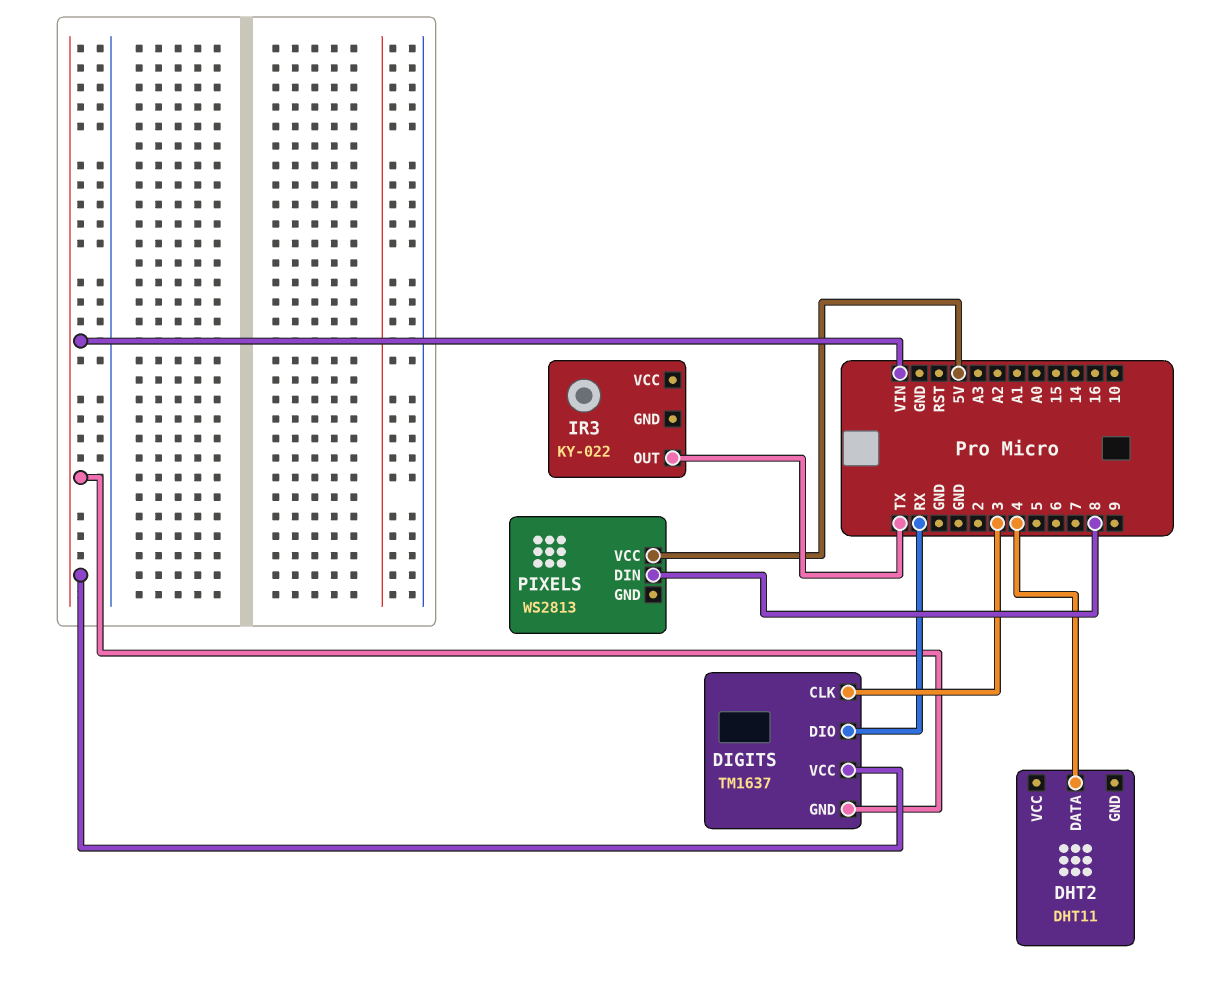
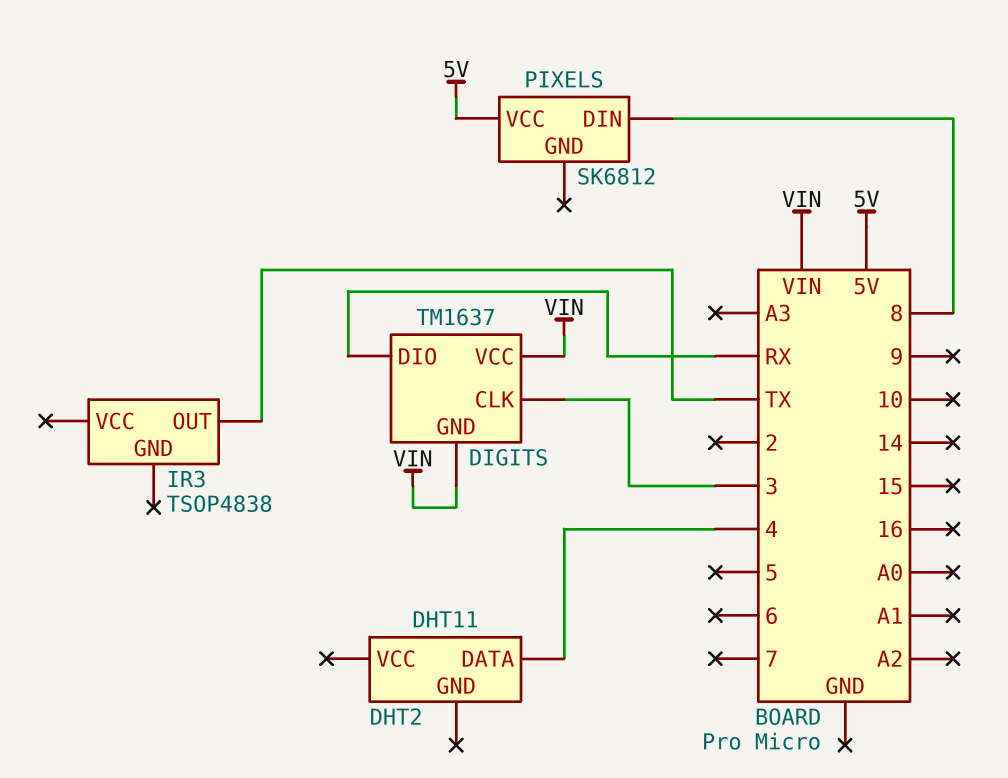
IR3: KY-022 -> TSOP4838
PIXELS: WS2813 -> SK6812

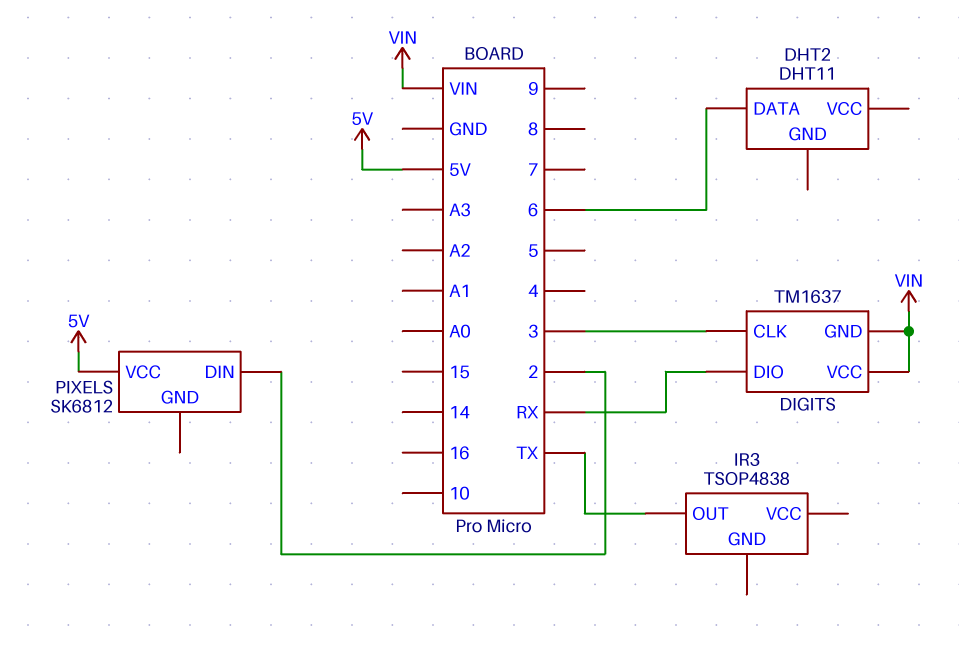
DHT2 pin DATA: 4 -> 6
PIXELS pin DIN: 8 -> 2

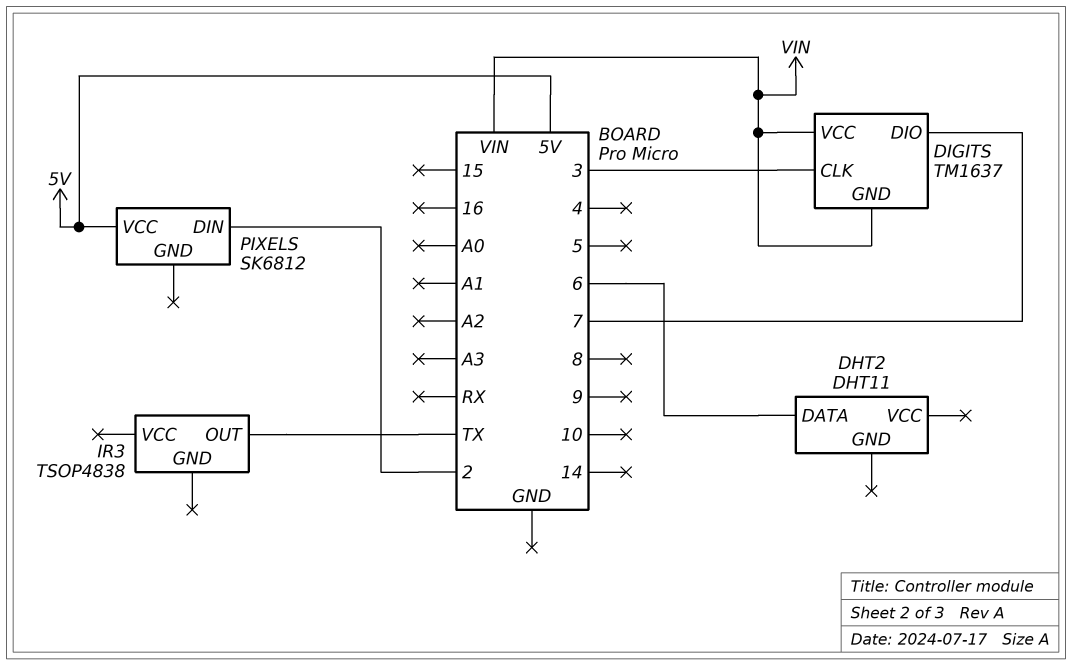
DIGITS pin DIO: RX -> 7

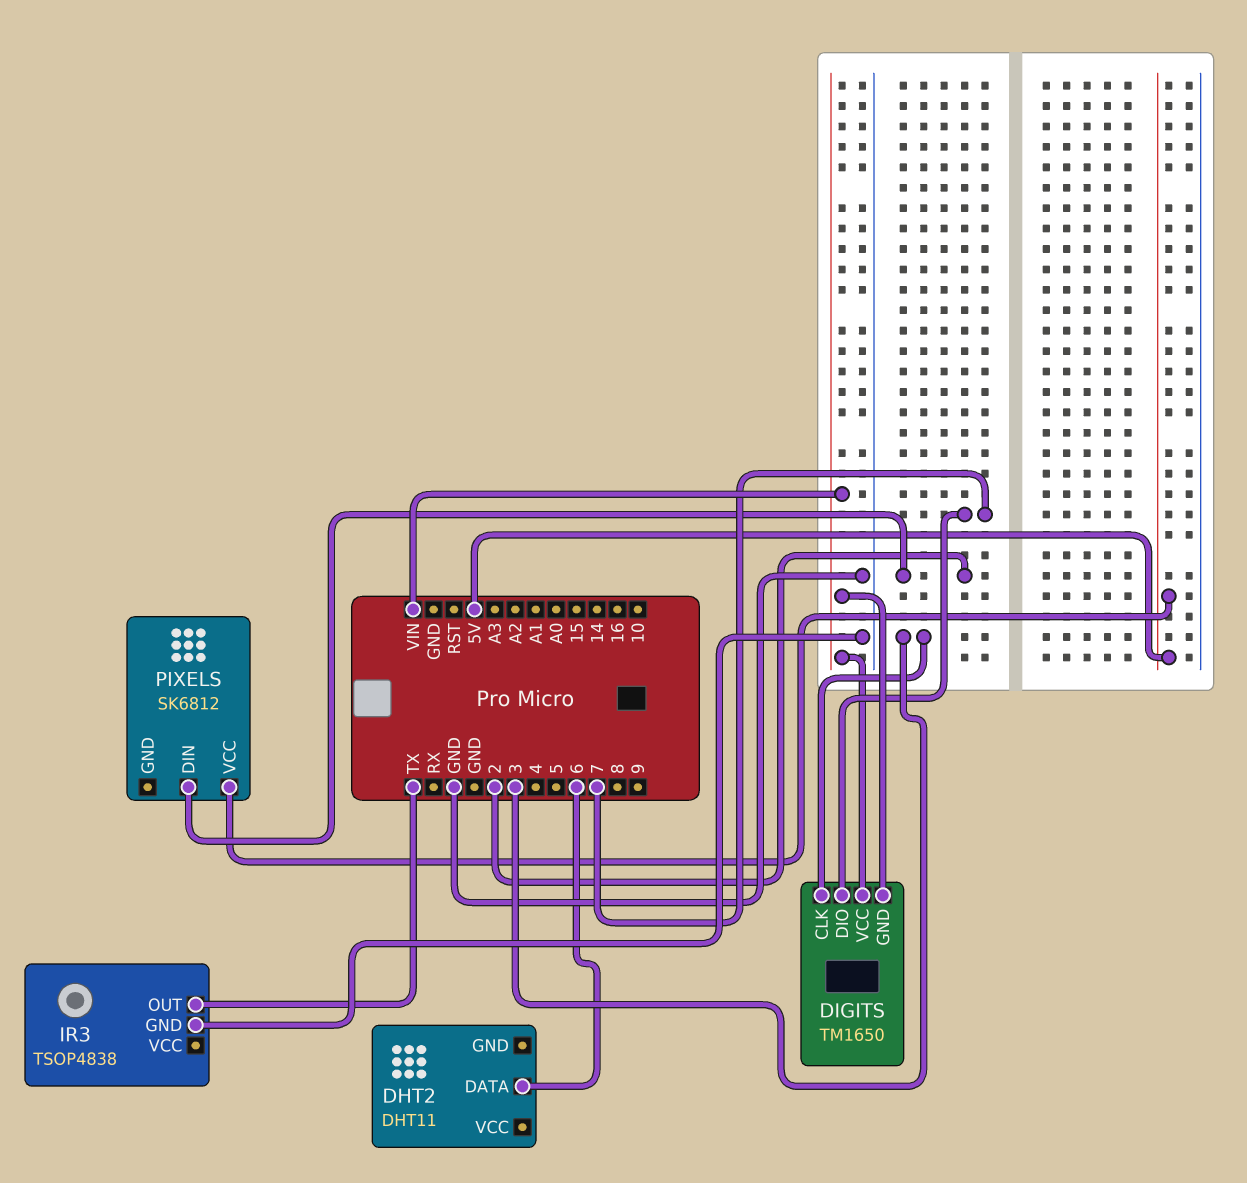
DIGITS: TM1637 -> TM1650
IR3 pin GND: none -> GND

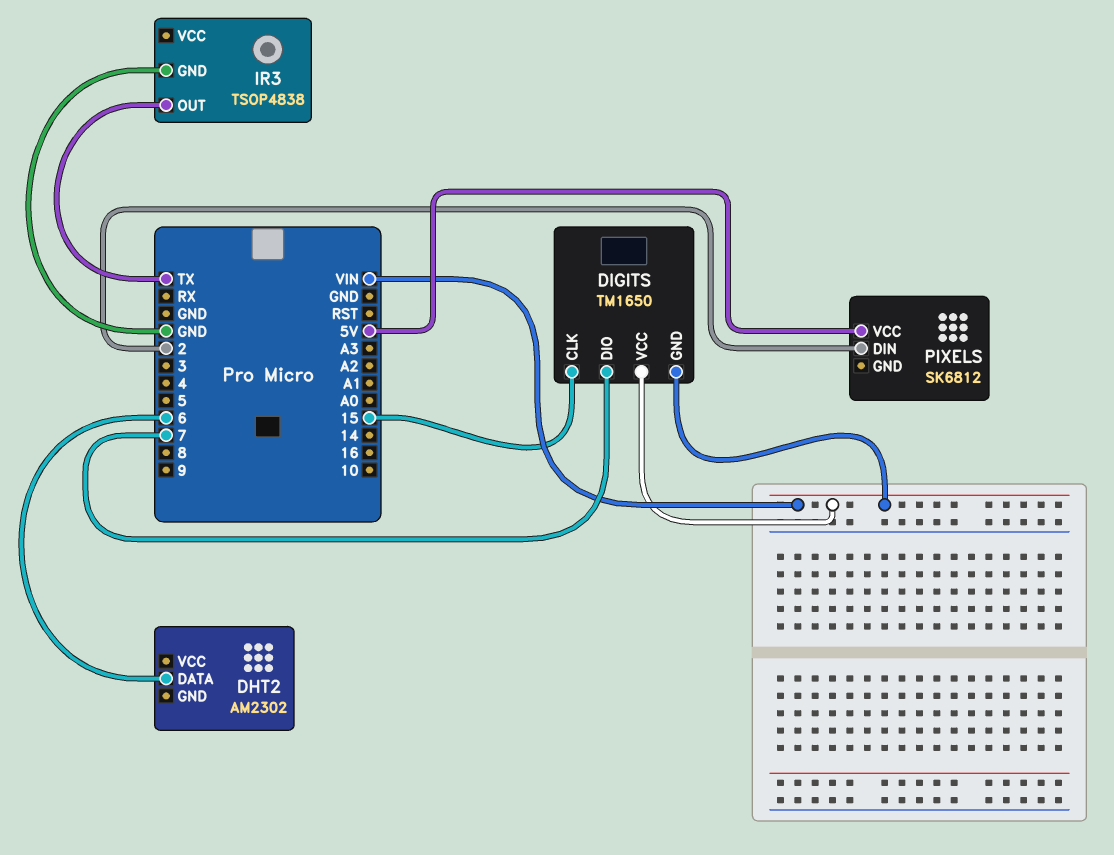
DHT2: DHT11 -> AM2302
DIGITS pin CLK: 3 -> 15

